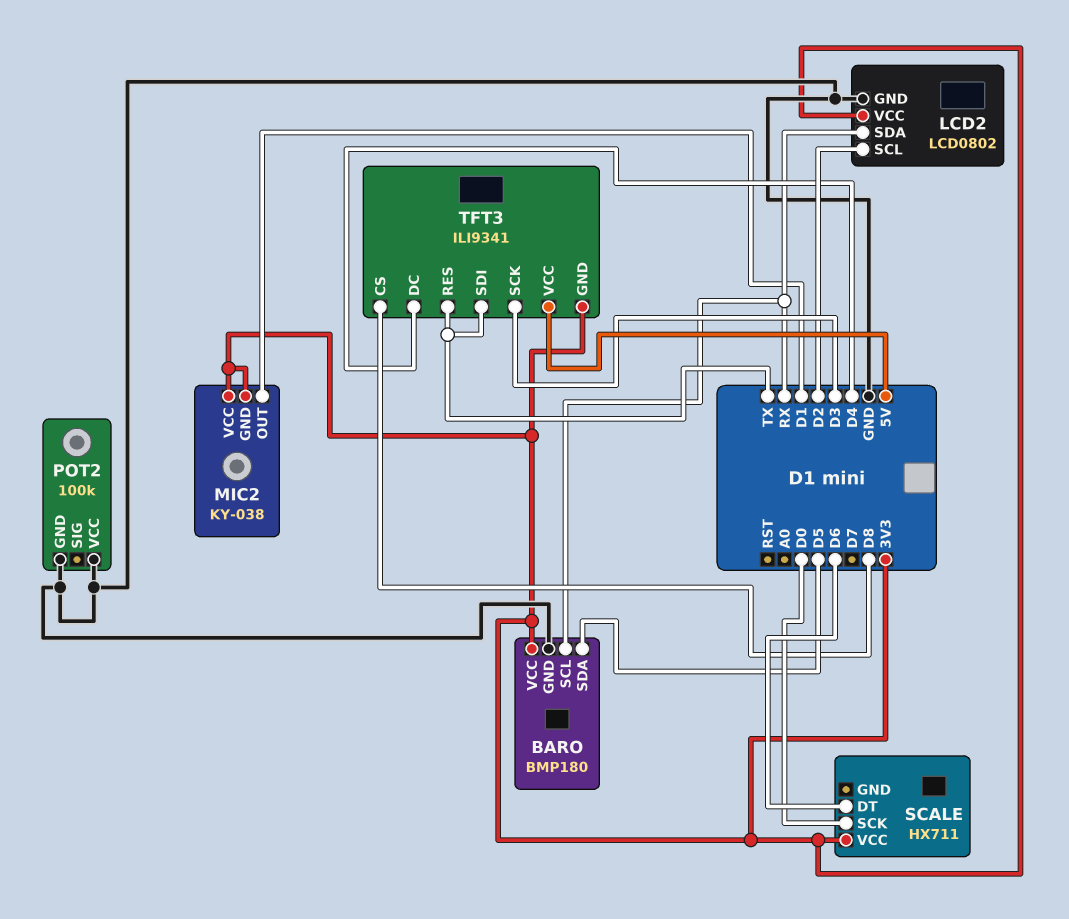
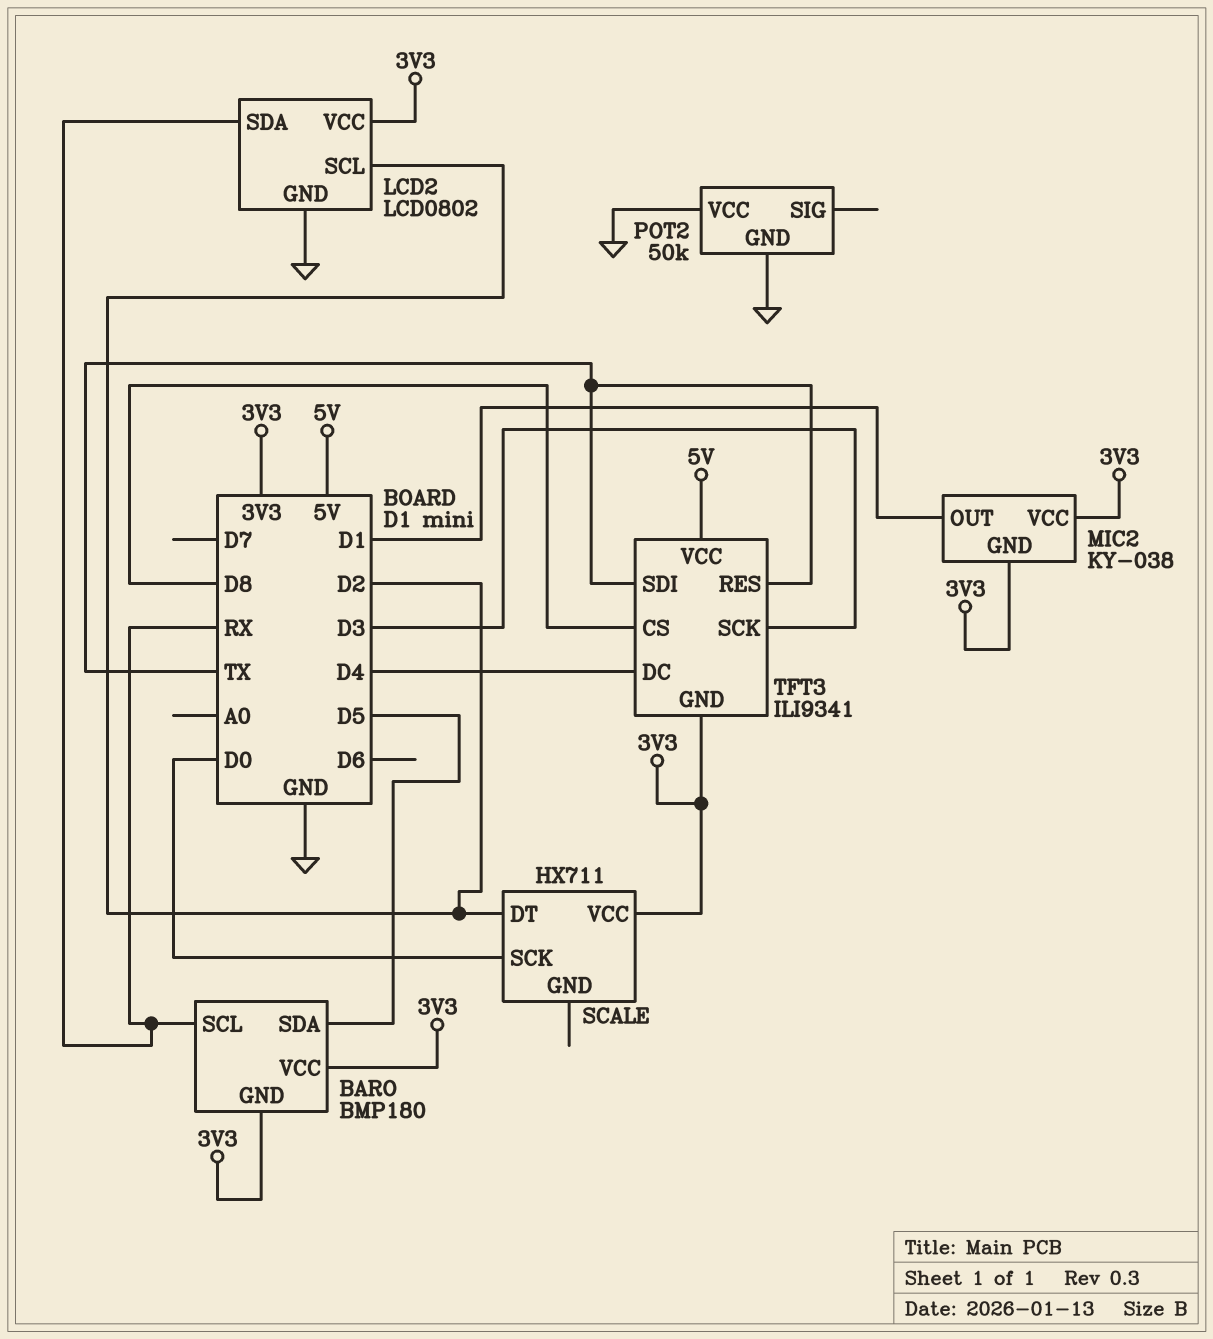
BARO pin GND: GND -> 3V3
POT2: 100k -> 50k
SCALE pin DT: D6 -> D2

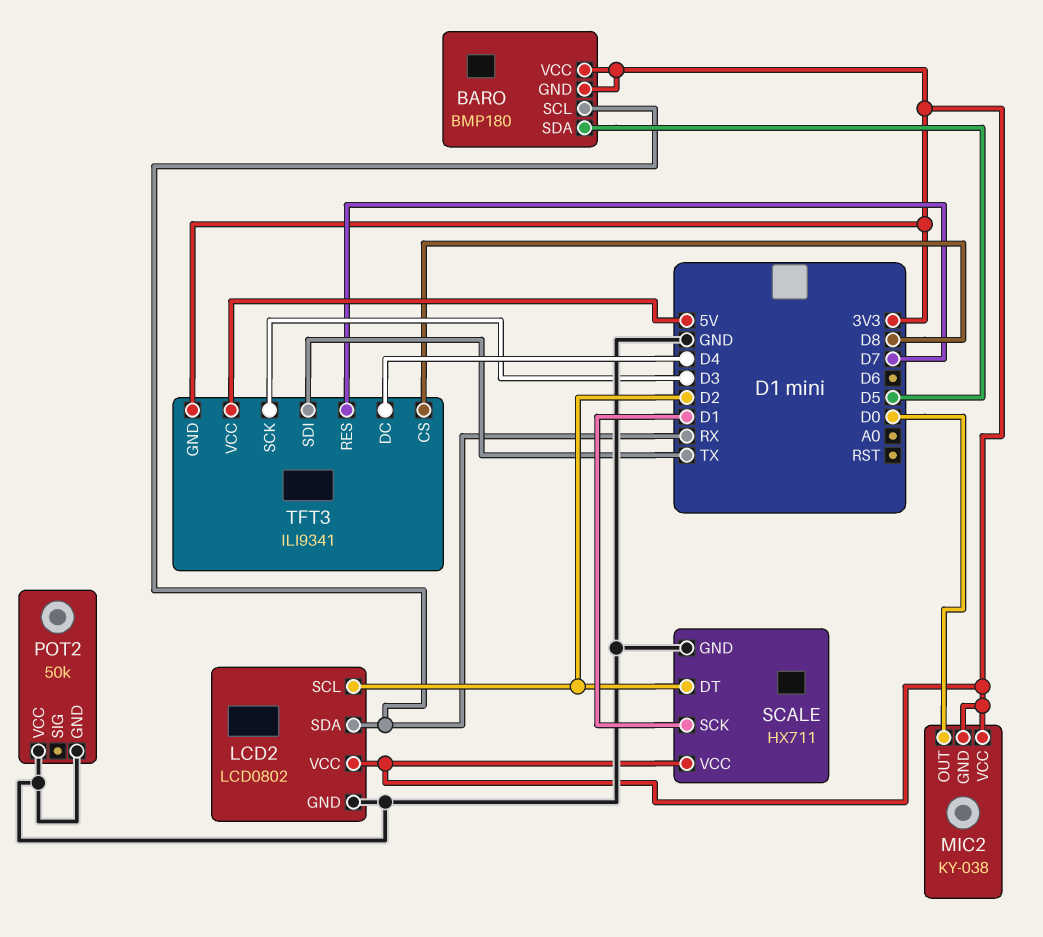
MIC2 pin OUT: D1 -> D0
SCALE pin GND: none -> GND
SCALE pin SCK: D0 -> D1
TFT3 pin RES: TX -> D7

